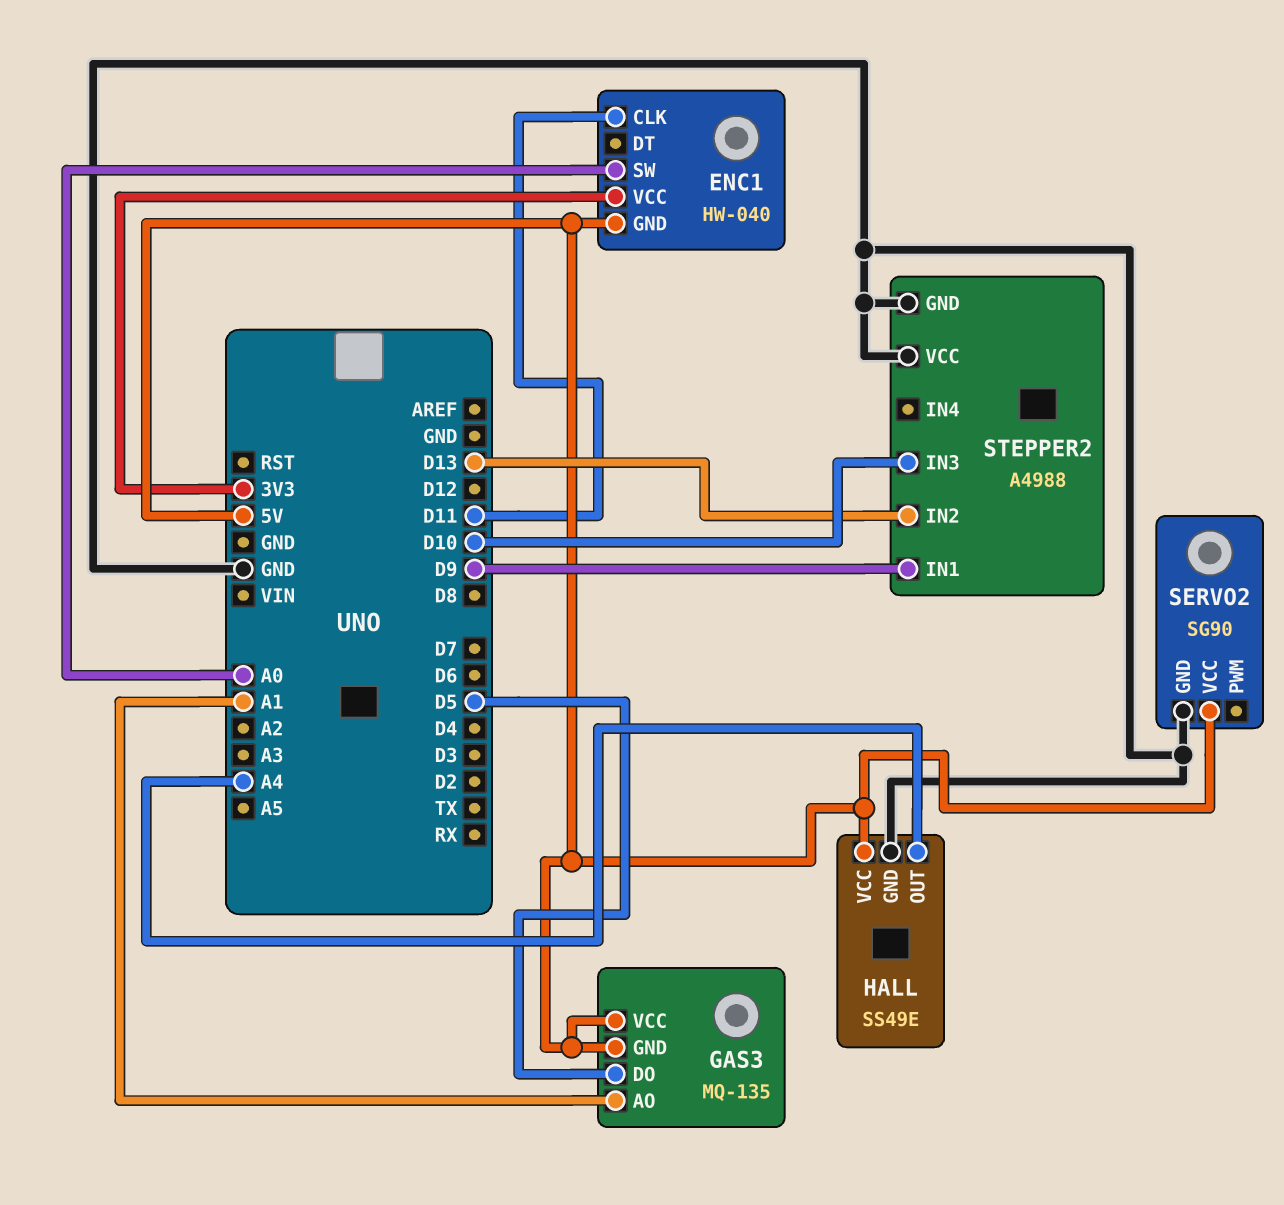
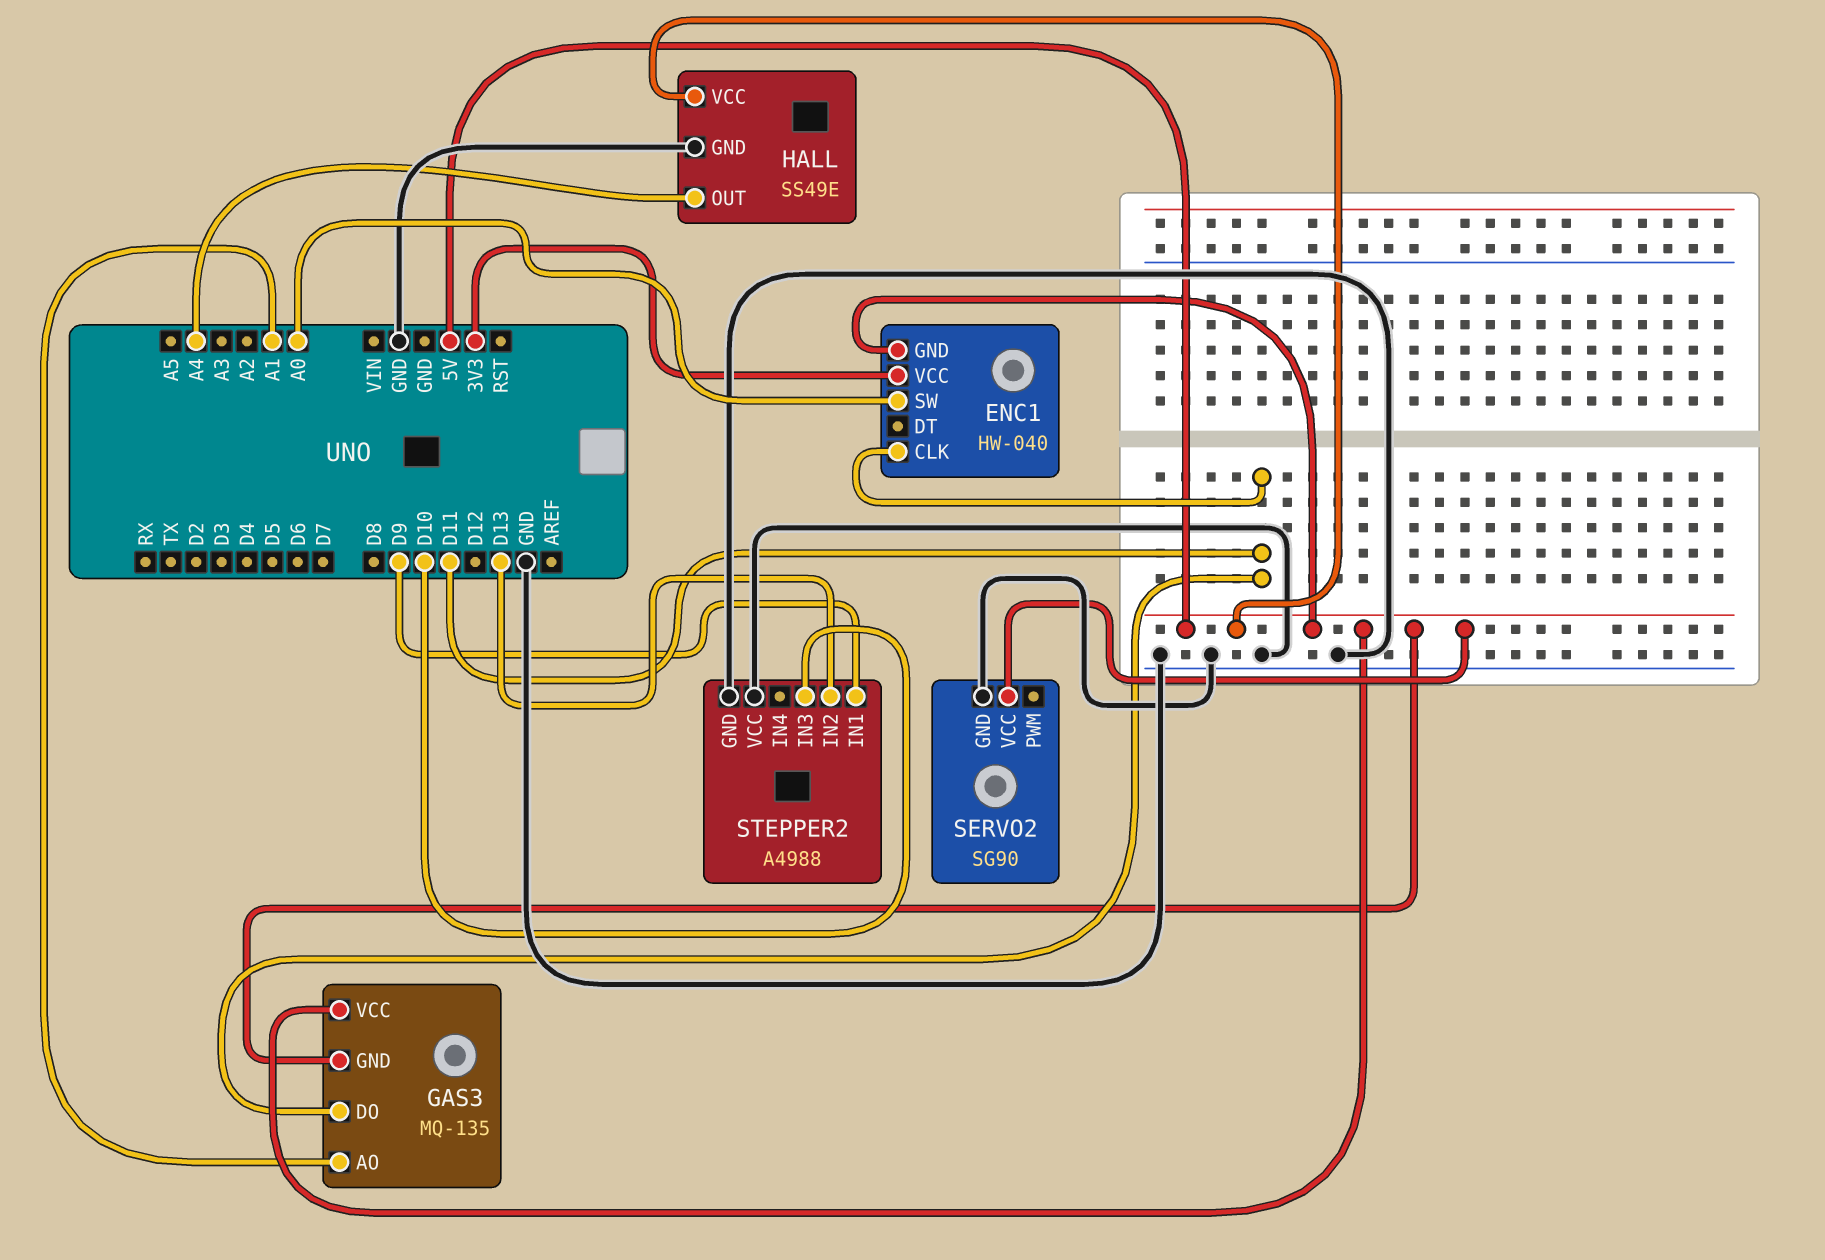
GAS3 pin DO: D5 -> D11

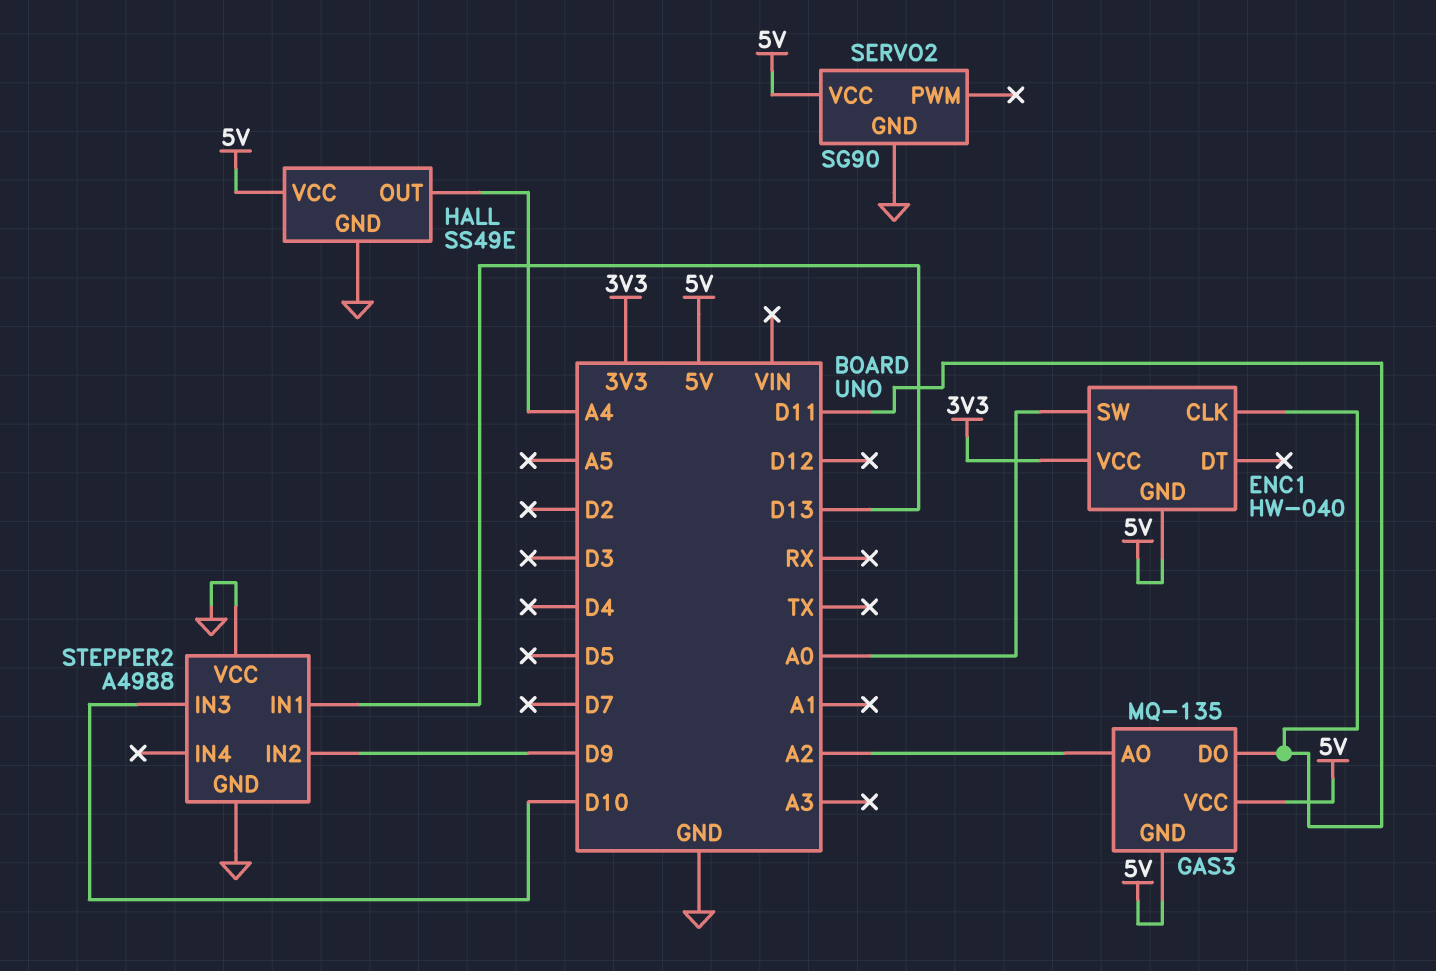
GAS3 pin AO: A1 -> A2
STEPPER2 pin IN1: D9 -> D13
STEPPER2 pin IN2: D13 -> D9

